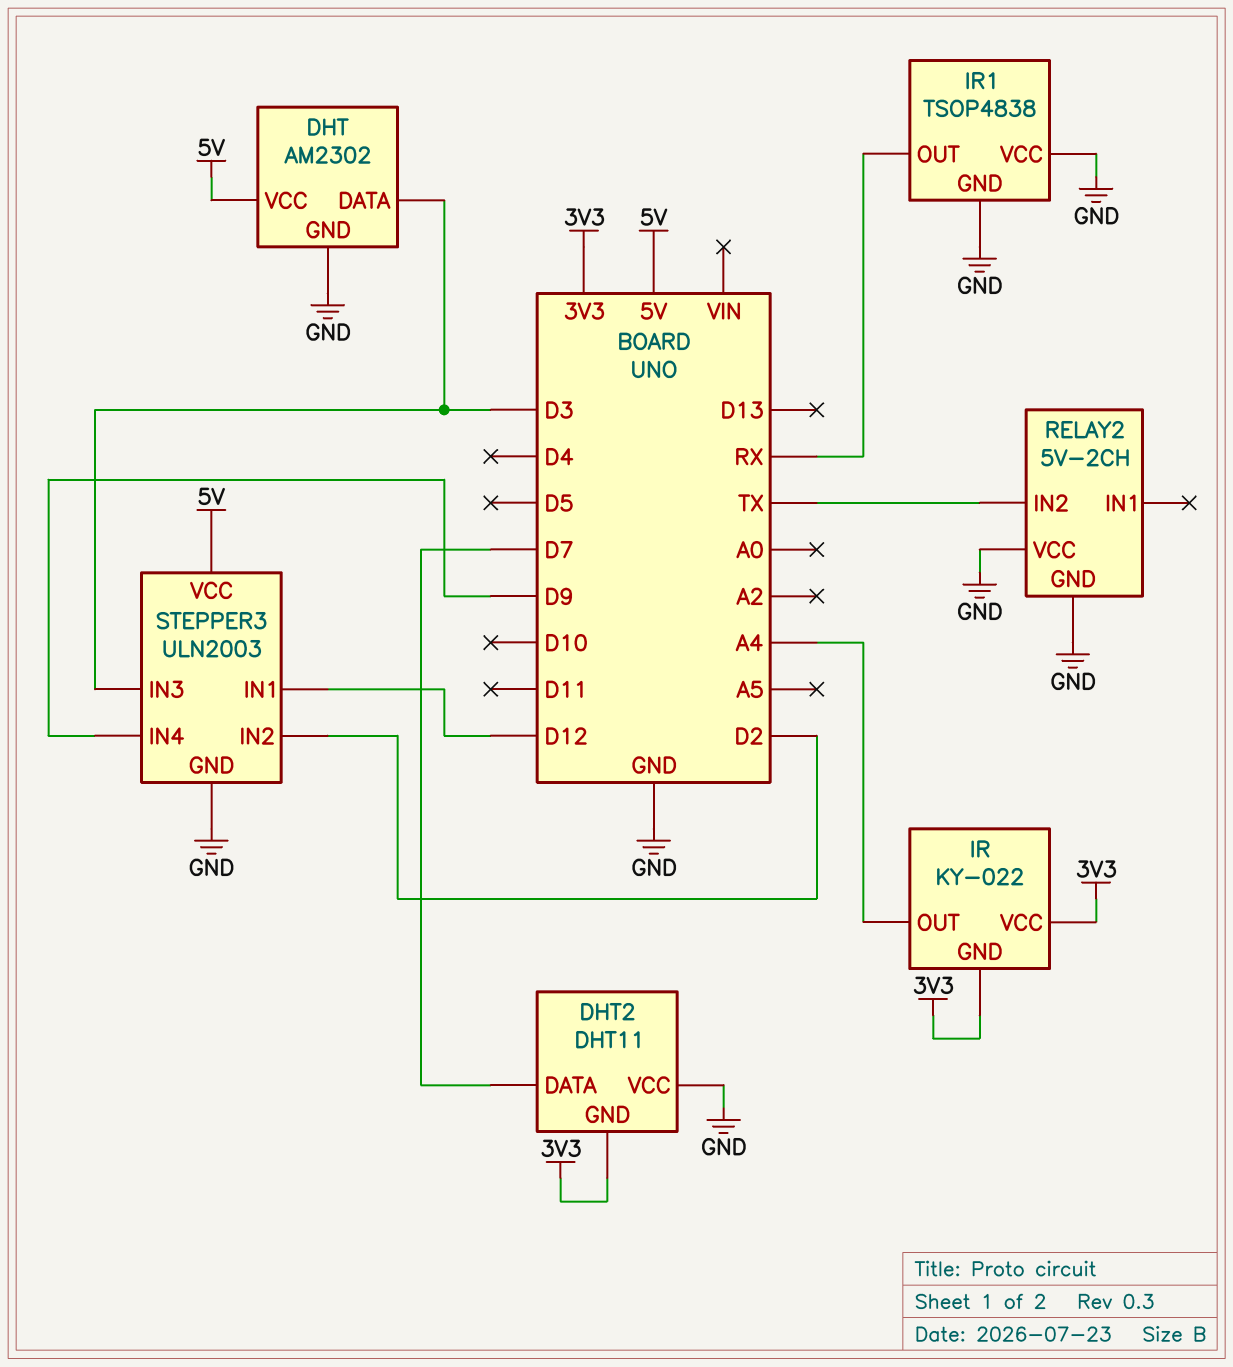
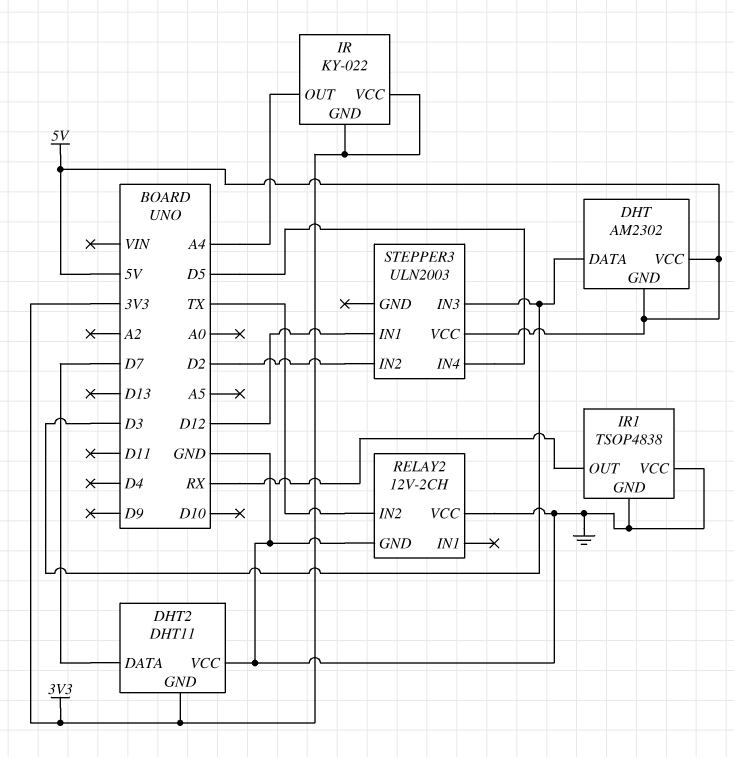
DHT pin GND: GND -> 5V
RELAY2: 5V-2CH -> 12V-2CH
STEPPER3 pin GND: GND -> none
STEPPER3 pin IN4: D9 -> D5

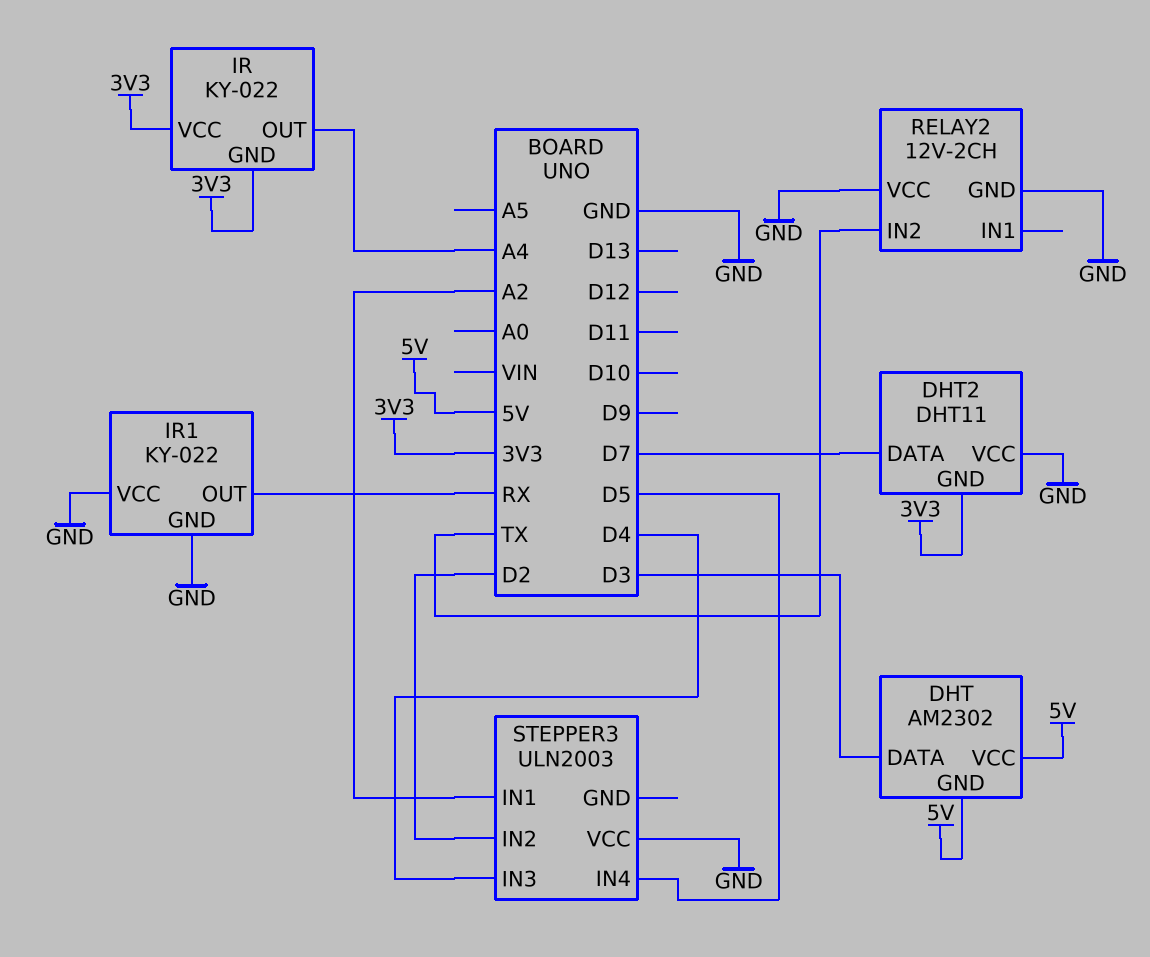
IR1: TSOP4838 -> KY-022
STEPPER3 pin IN1: D12 -> A2
STEPPER3 pin IN3: D3 -> D4
STEPPER3 pin VCC: 5V -> GND

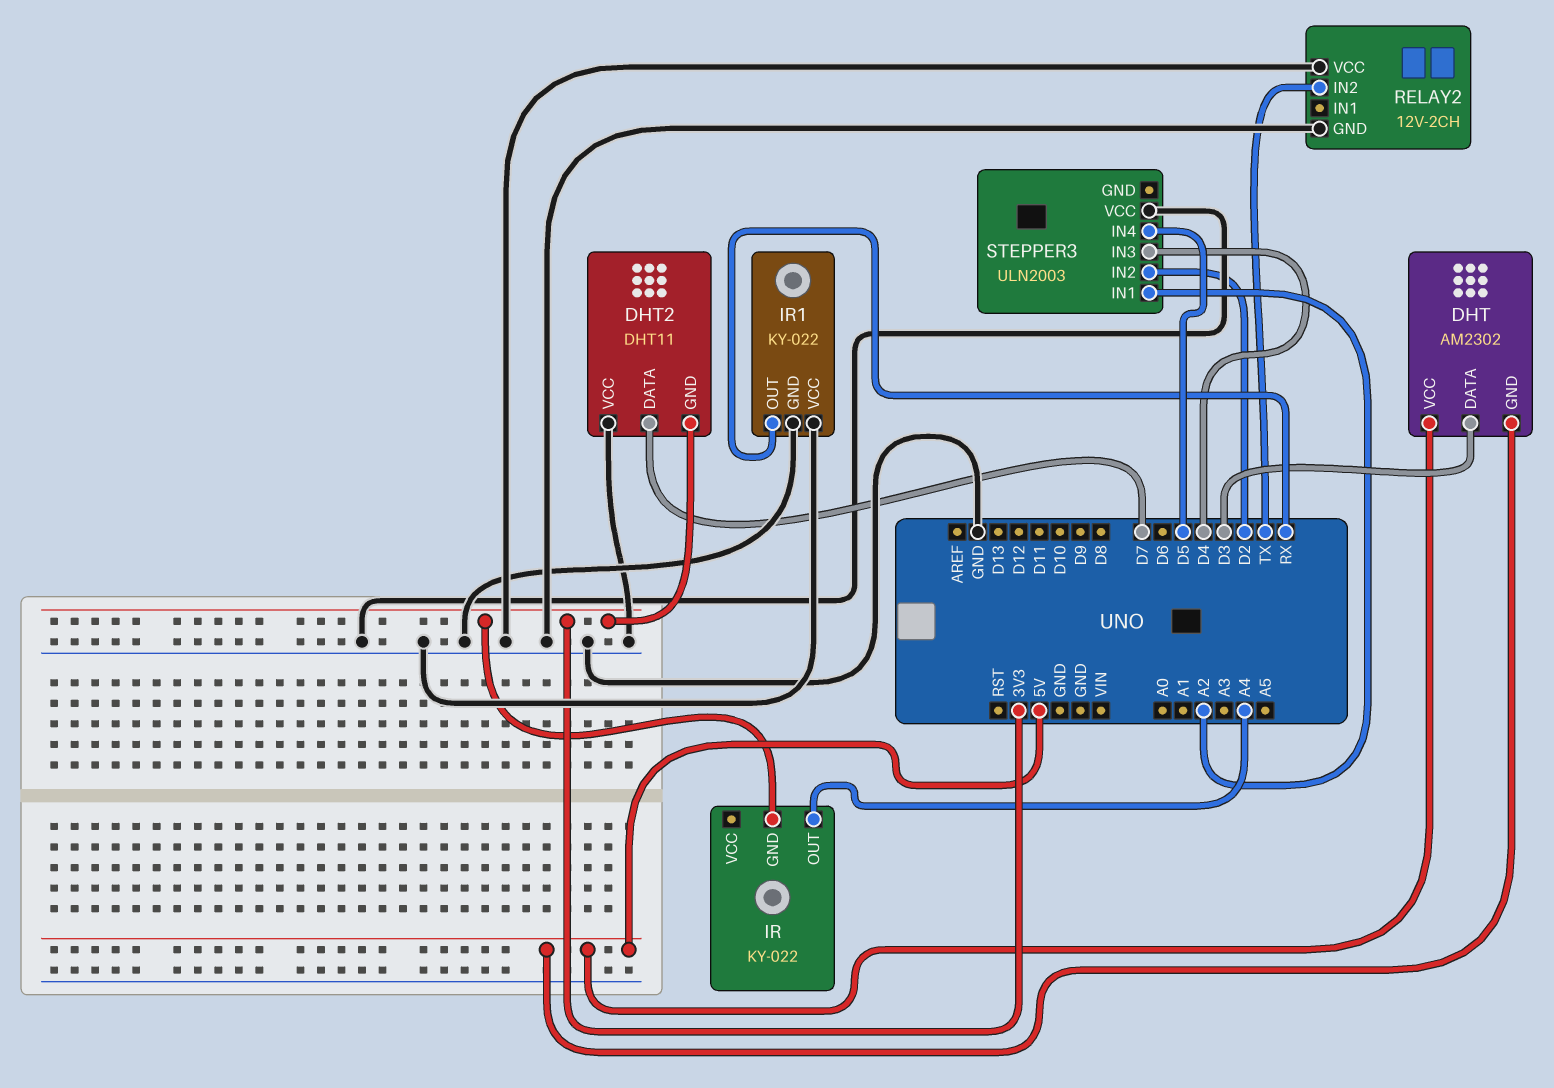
IR pin VCC: 3V3 -> none

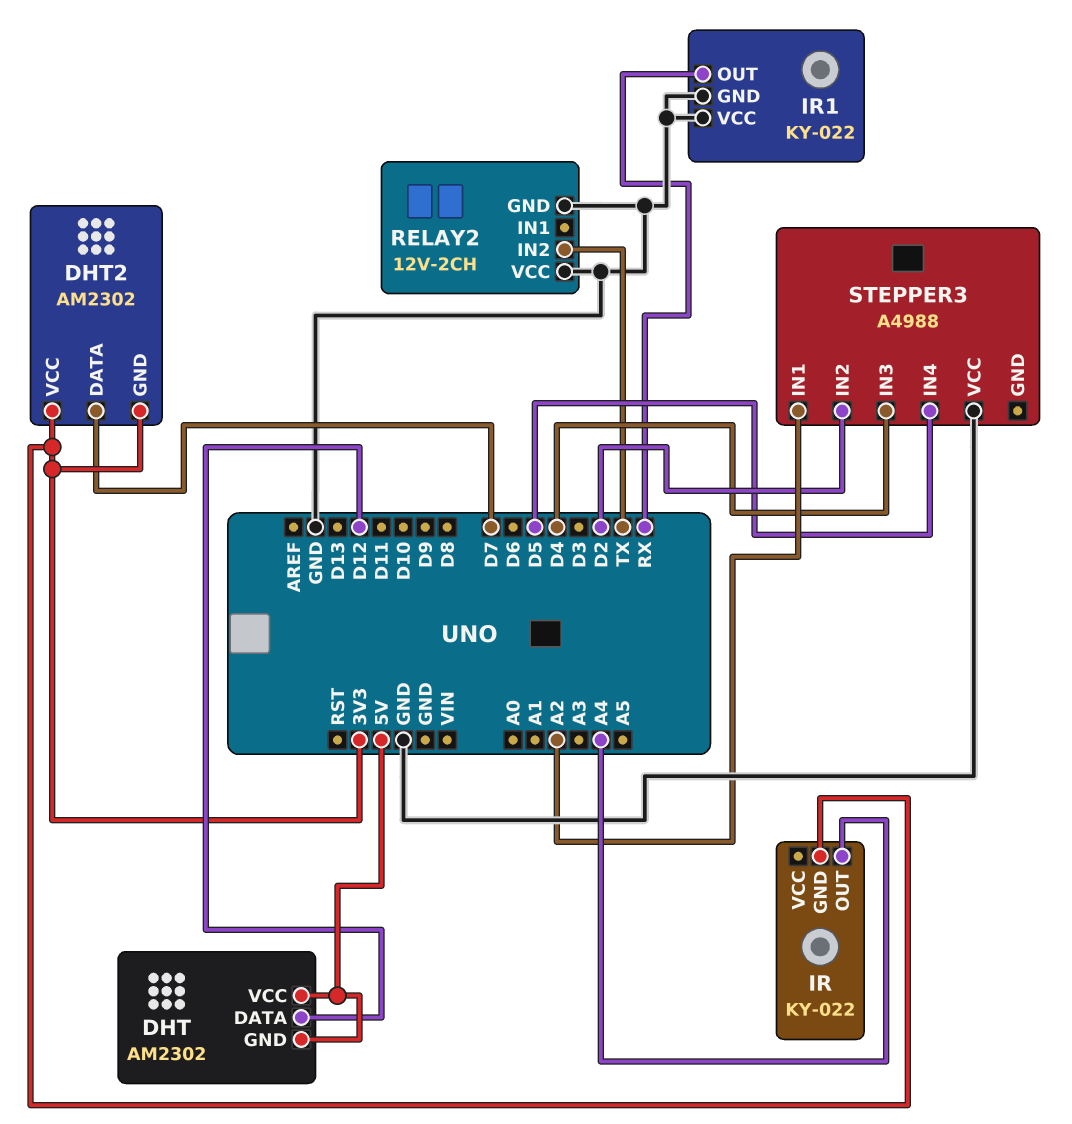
DHT pin DATA: D3 -> D12
DHT2: DHT11 -> AM2302
DHT2 pin VCC: GND -> 3V3
STEPPER3: ULN2003 -> A4988

